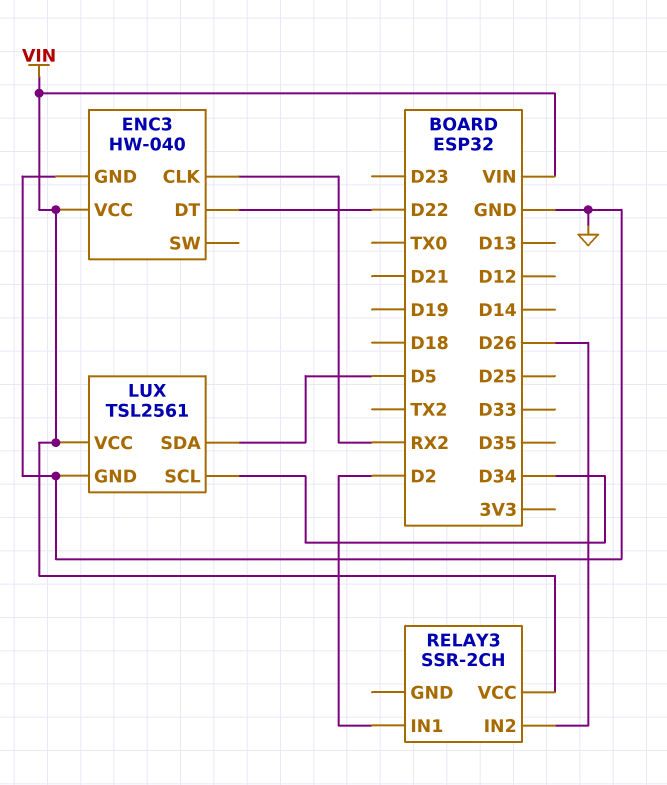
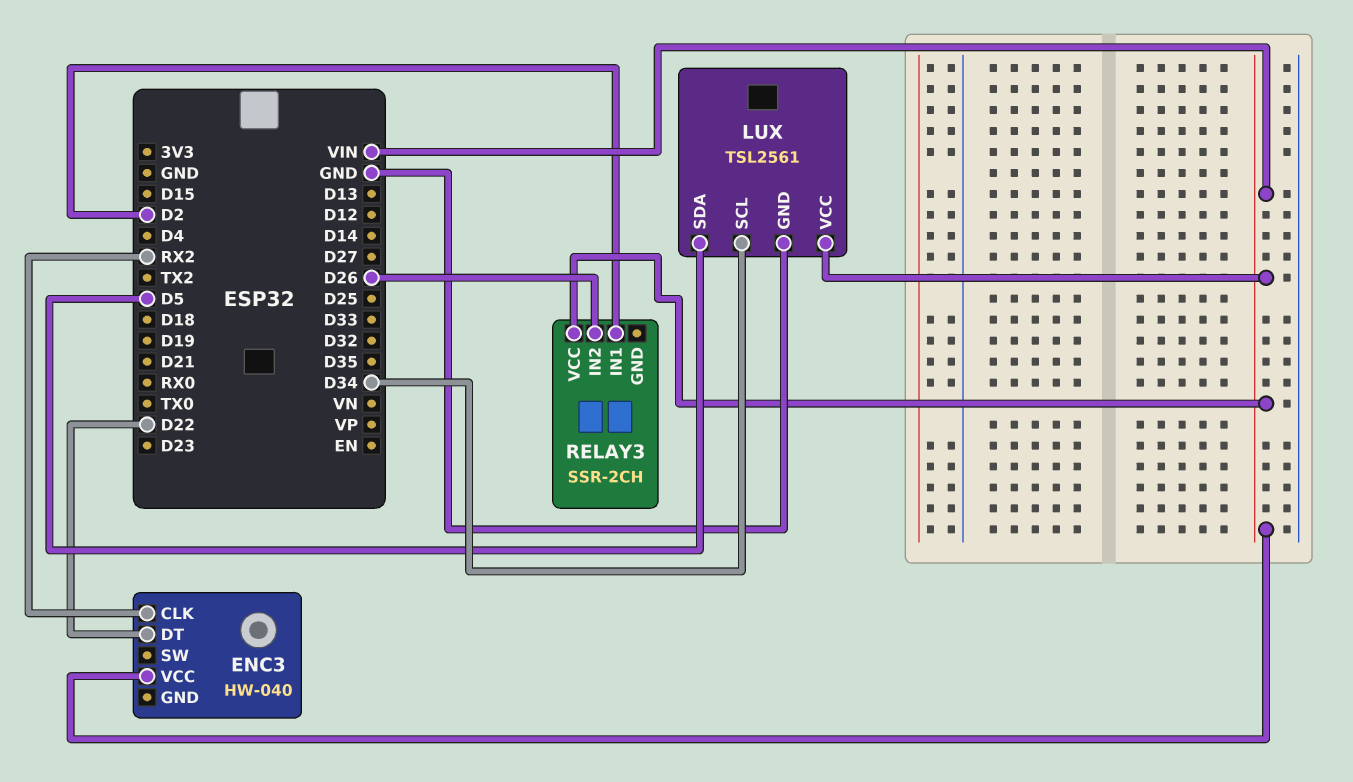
ENC3 pin GND: GND -> none

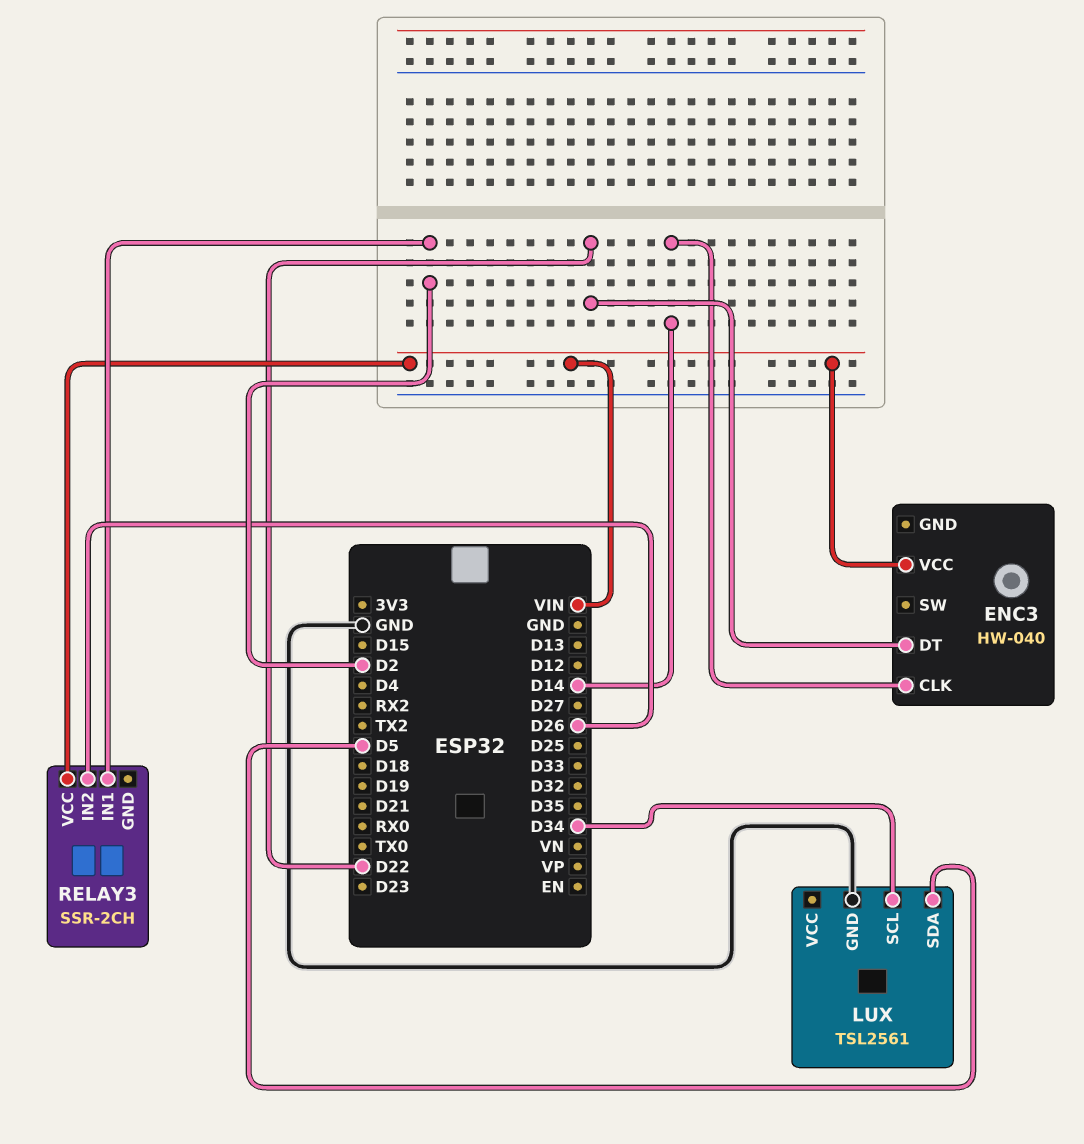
ENC3 pin CLK: RX2 -> D14
LUX pin VCC: VIN -> none

